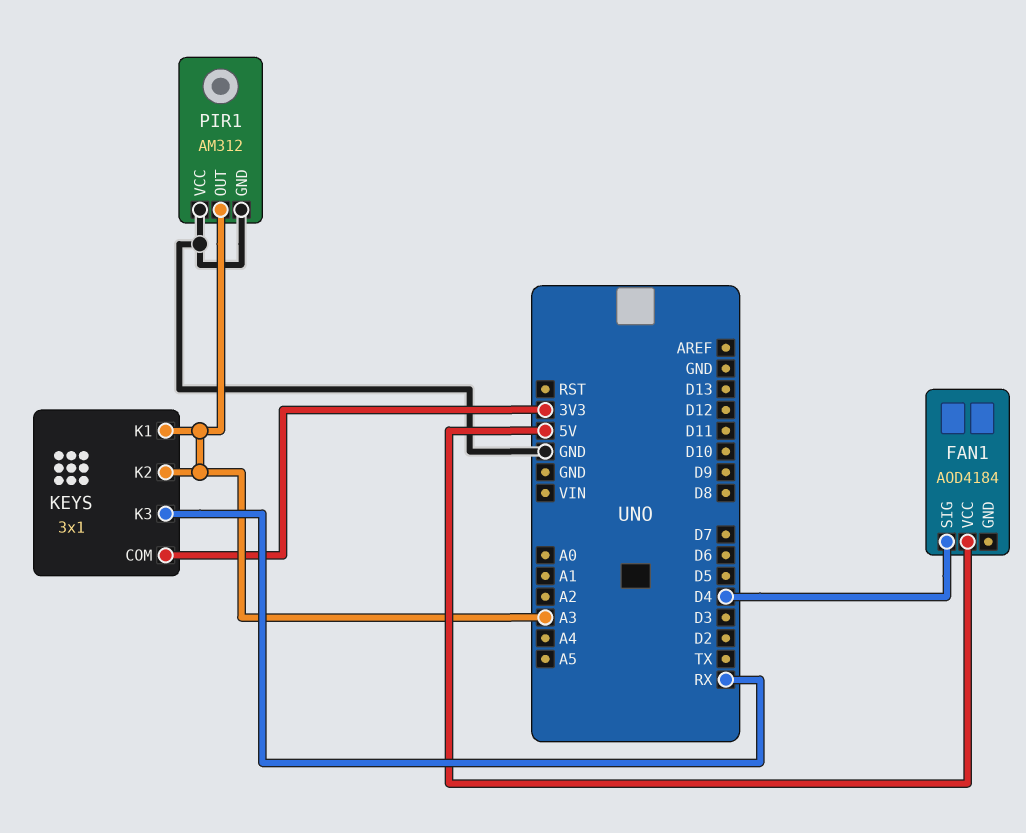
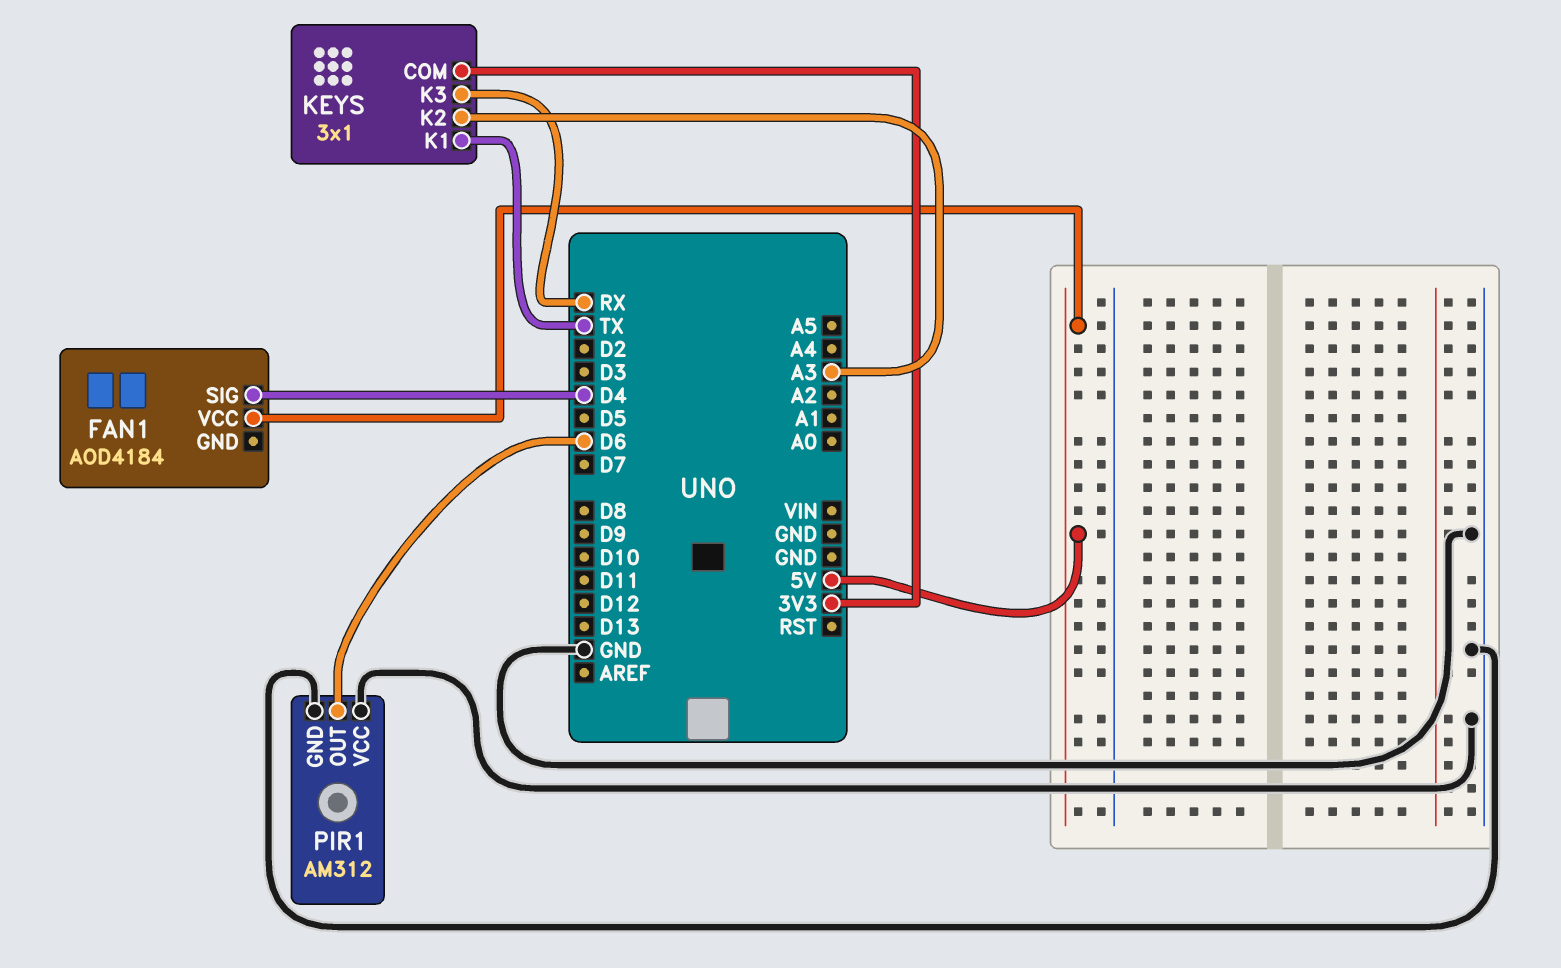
KEYS pin K1: A3 -> TX
PIR1 pin OUT: A3 -> D6

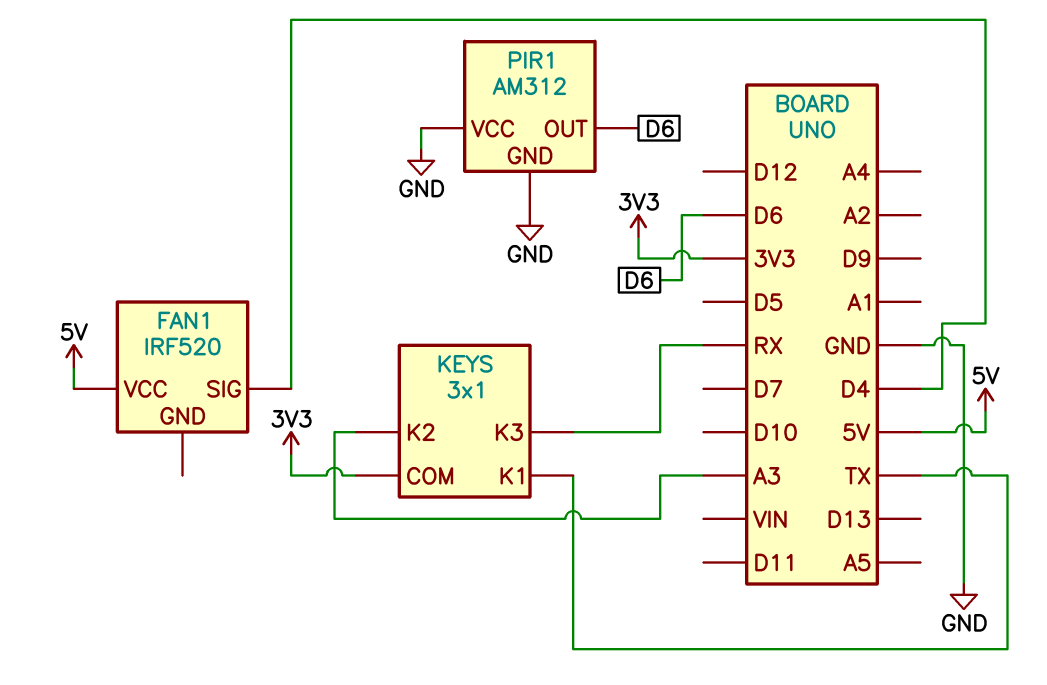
FAN1: AOD4184 -> IRF520

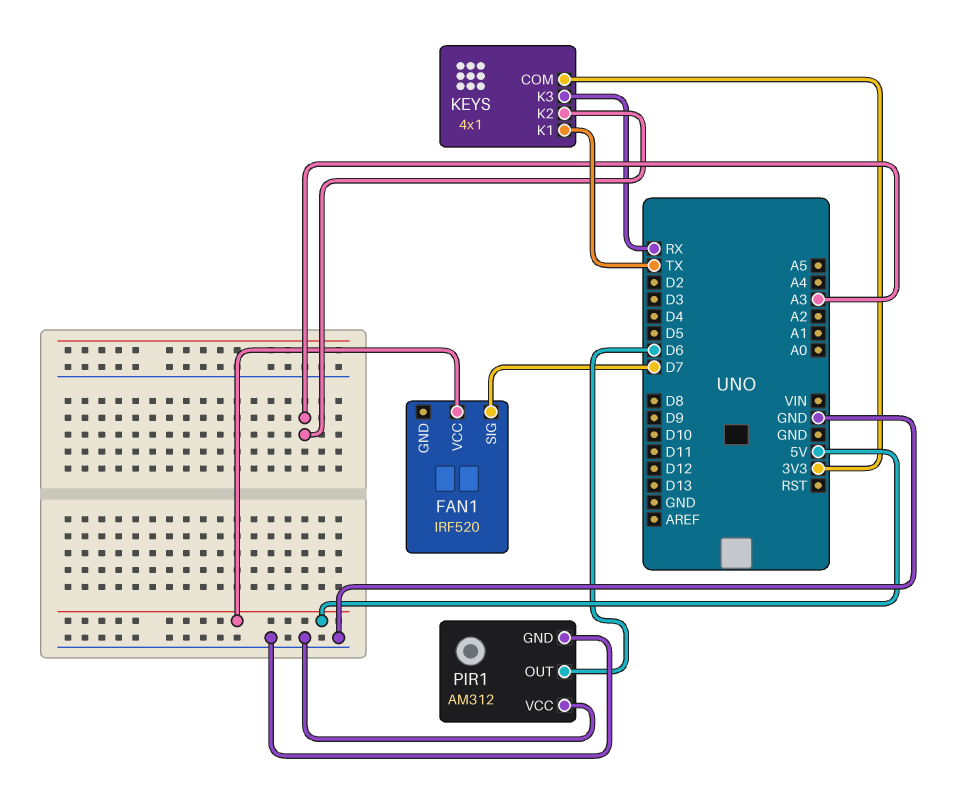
FAN1 pin SIG: D4 -> D7
KEYS: 3x1 -> 4x1

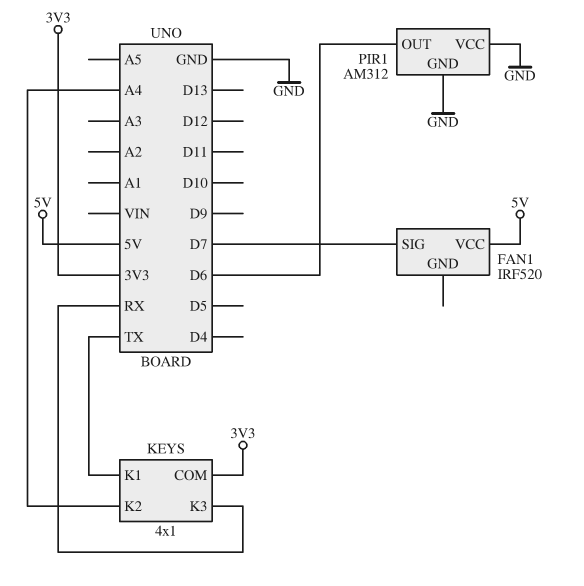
KEYS pin K2: A3 -> A4

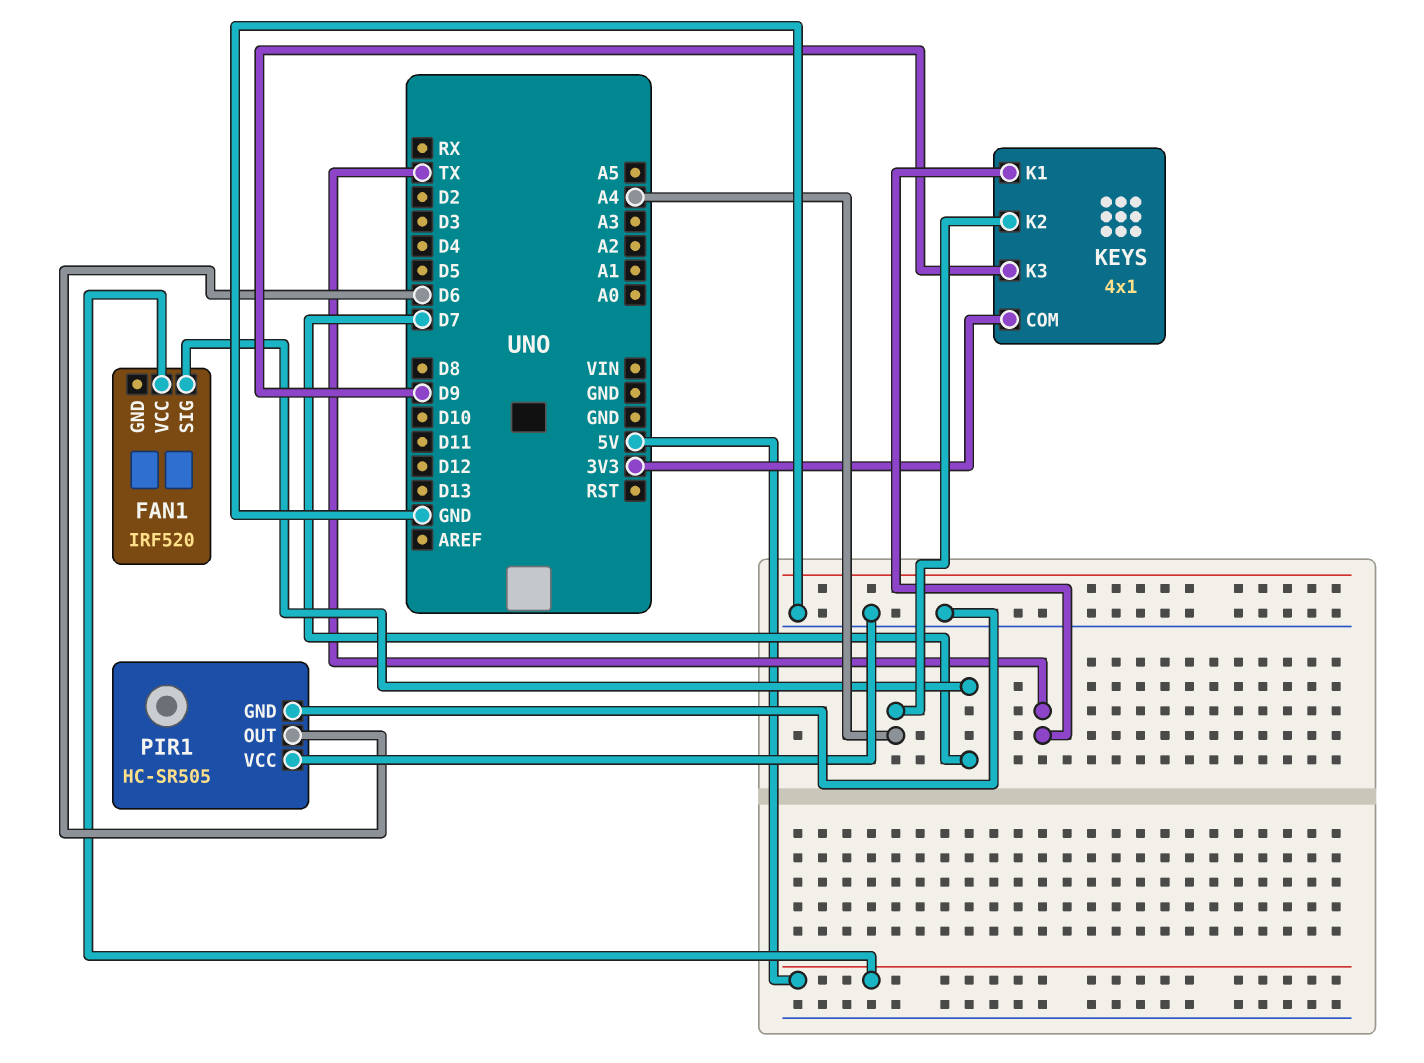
KEYS pin K3: RX -> D9
PIR1: AM312 -> HC-SR505

